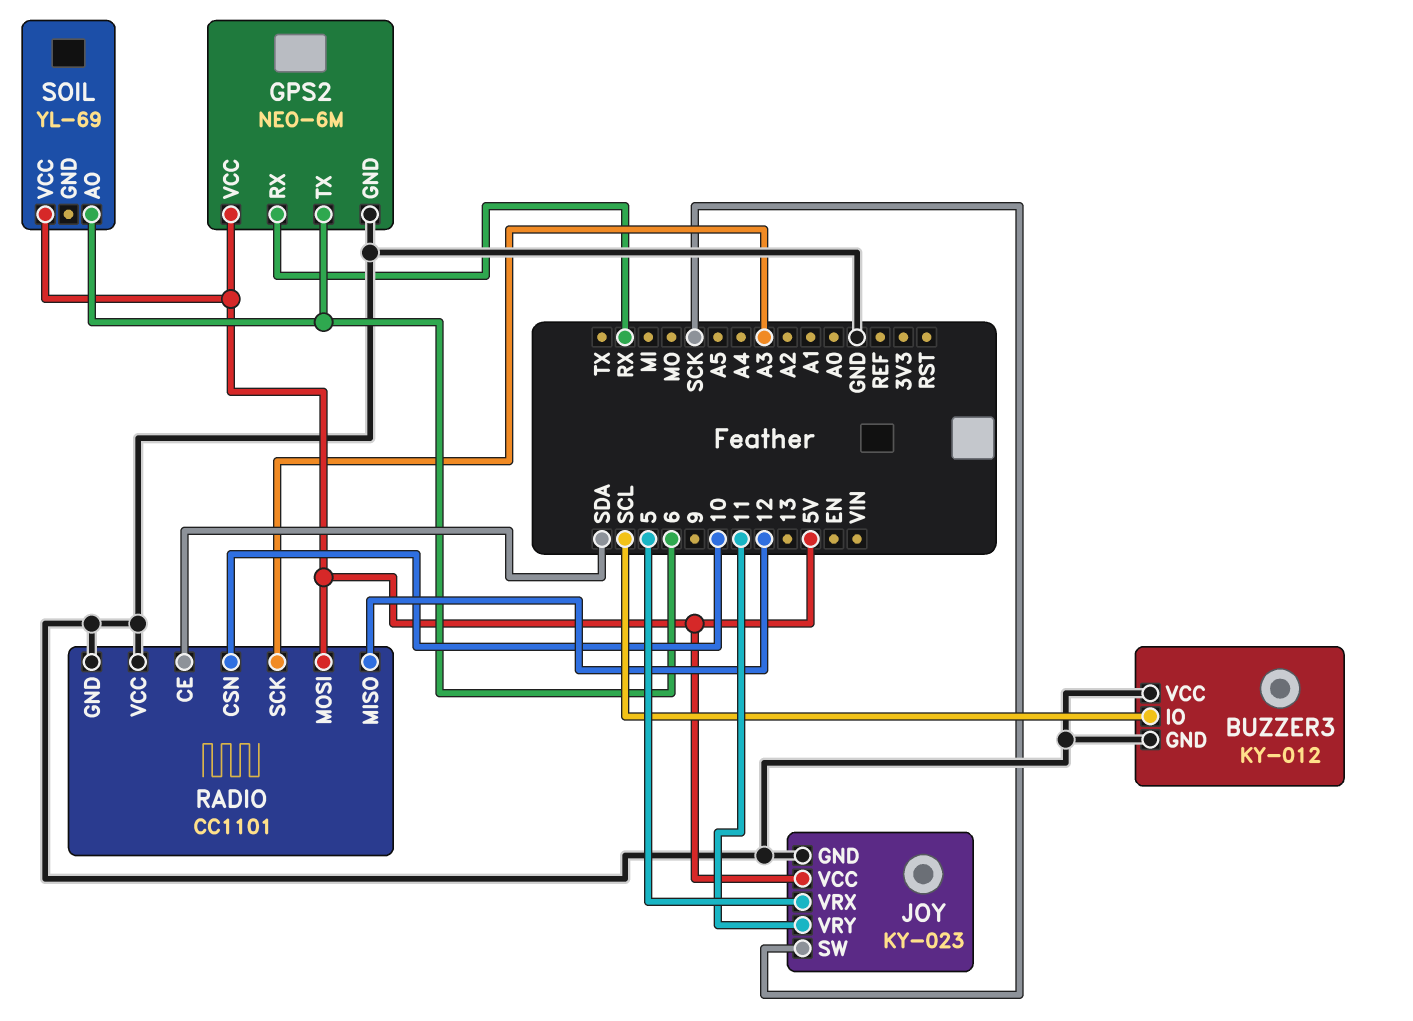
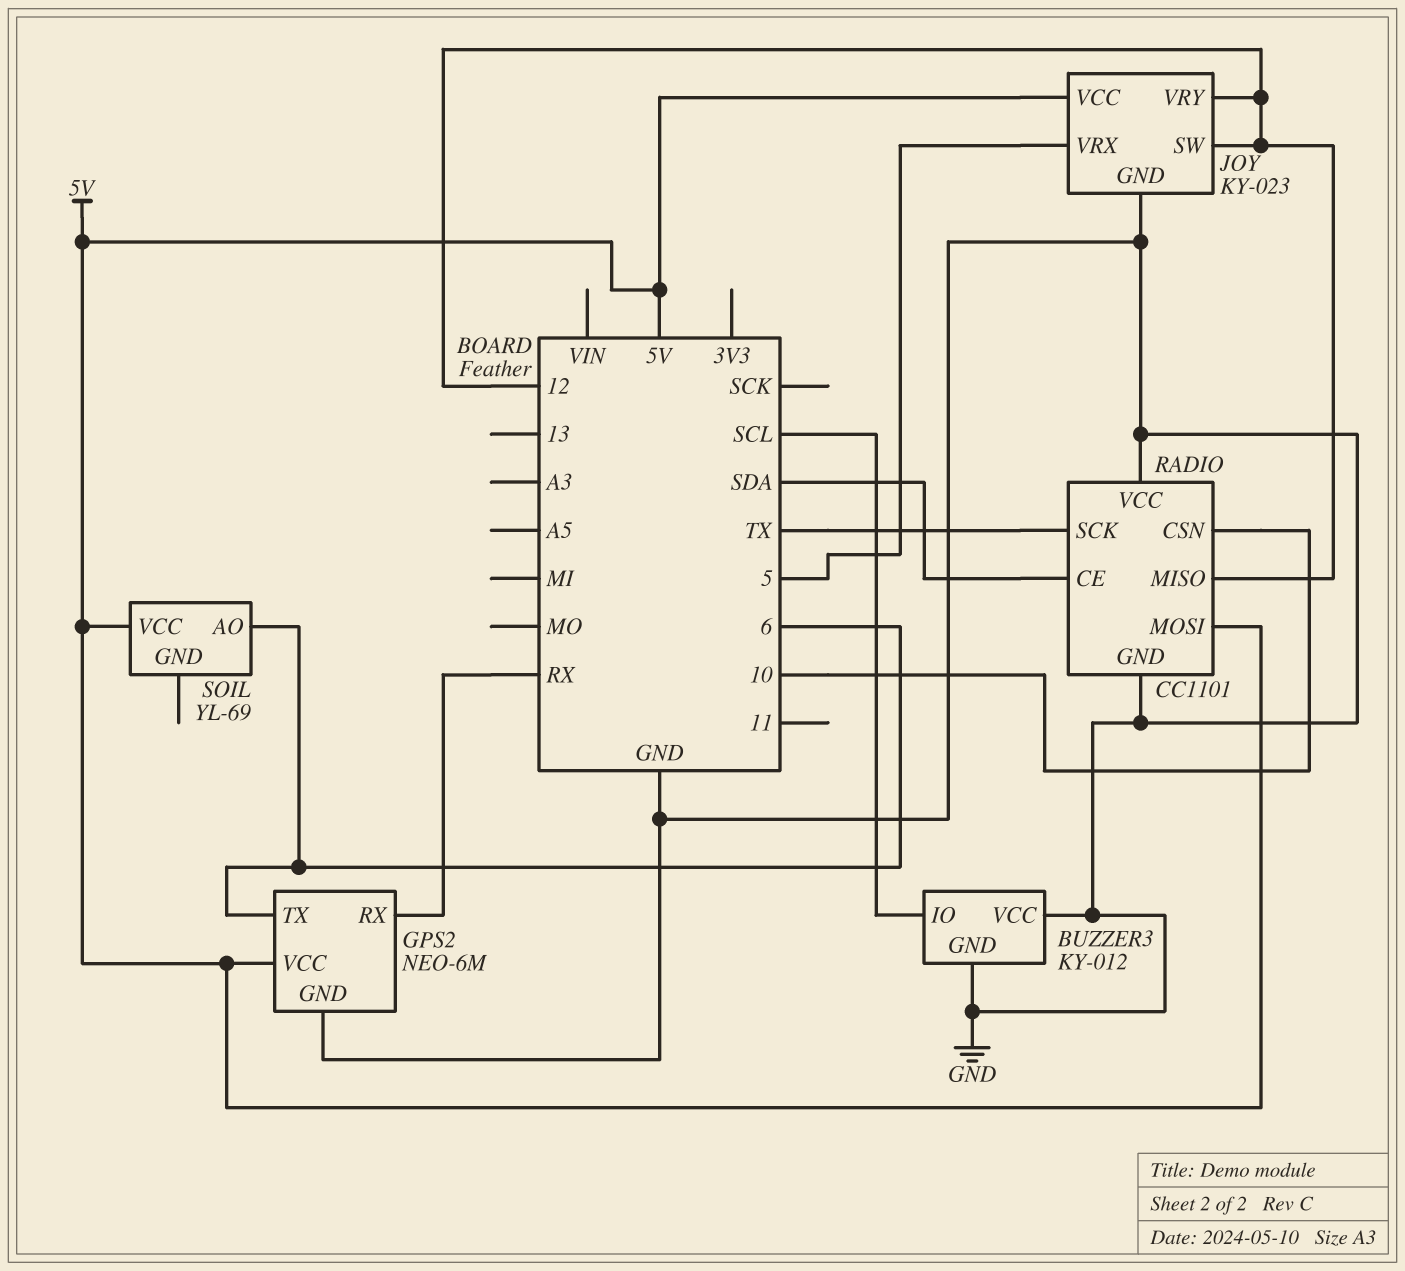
JOY pin SW: SCK -> 12
JOY pin VRY: 11 -> 12
RADIO pin SCK: A3 -> TX

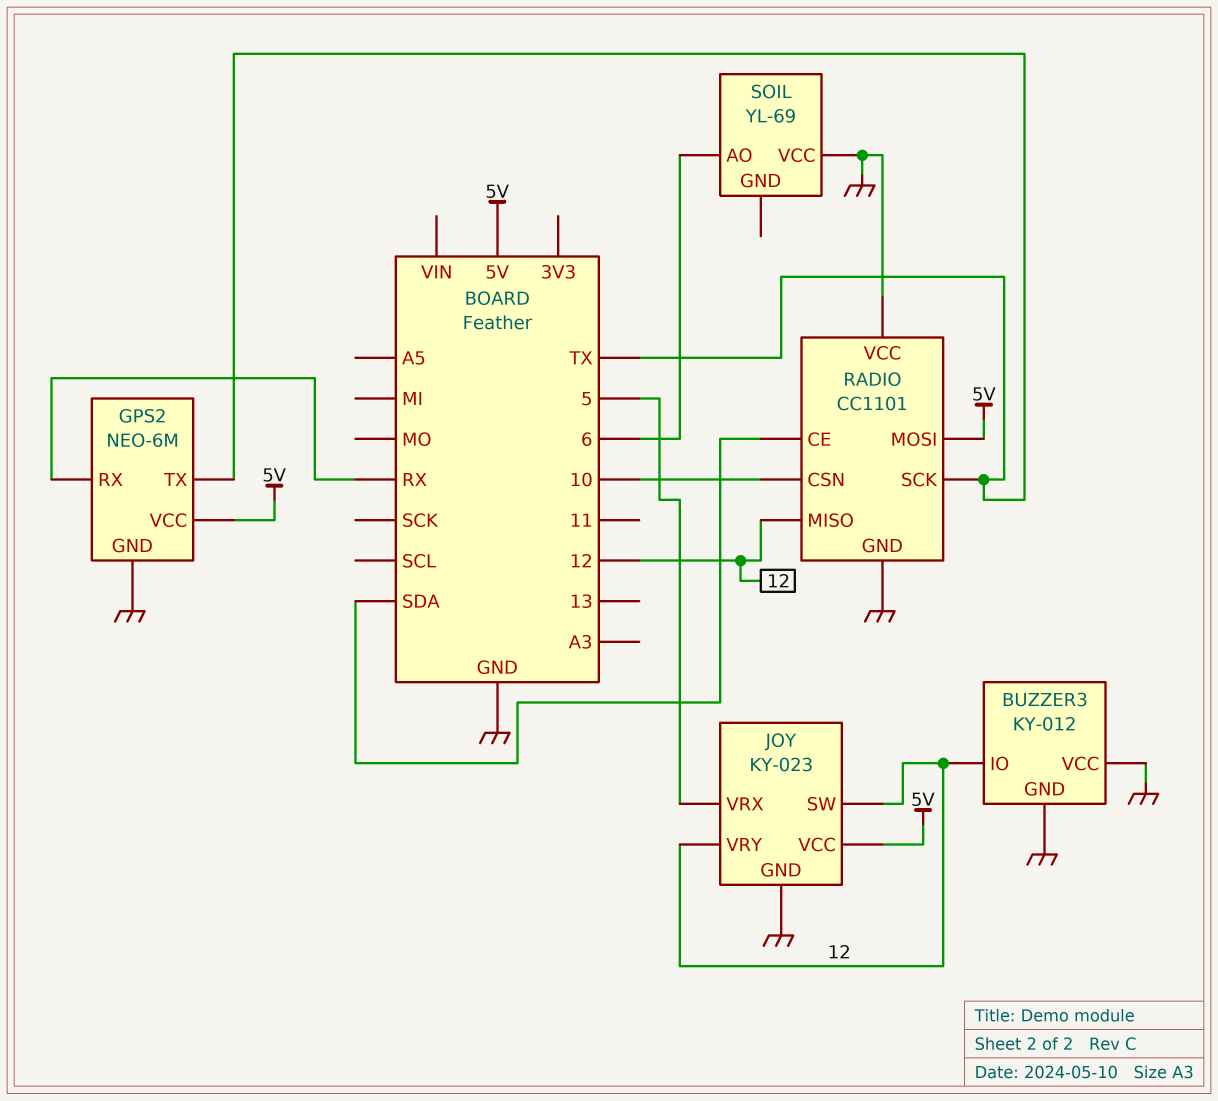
BUZZER3 pin IO: SCL -> 12
GPS2 pin TX: 6 -> TX
SOIL pin VCC: 5V -> GND

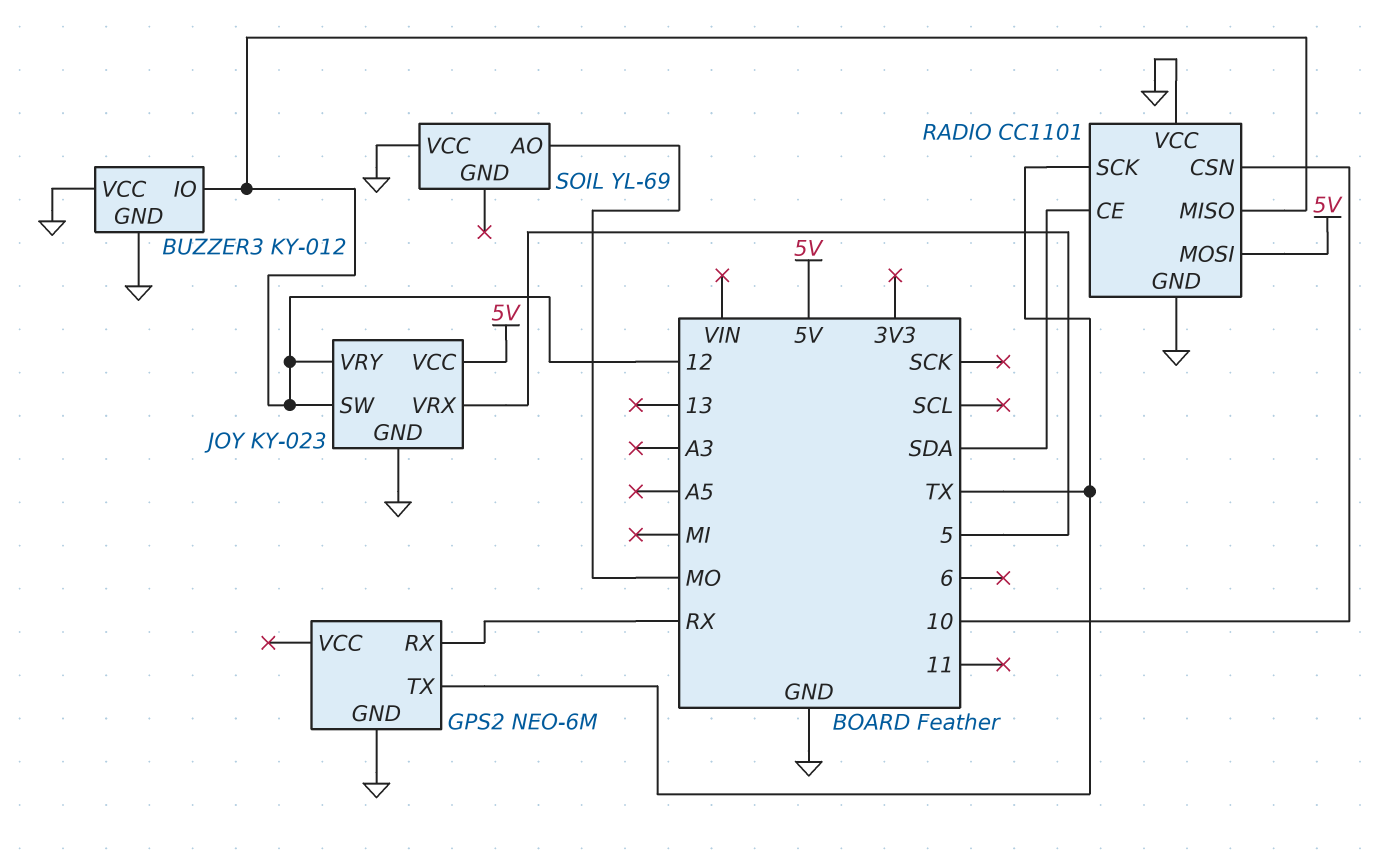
GPS2 pin VCC: 5V -> none
SOIL pin AO: 6 -> MO

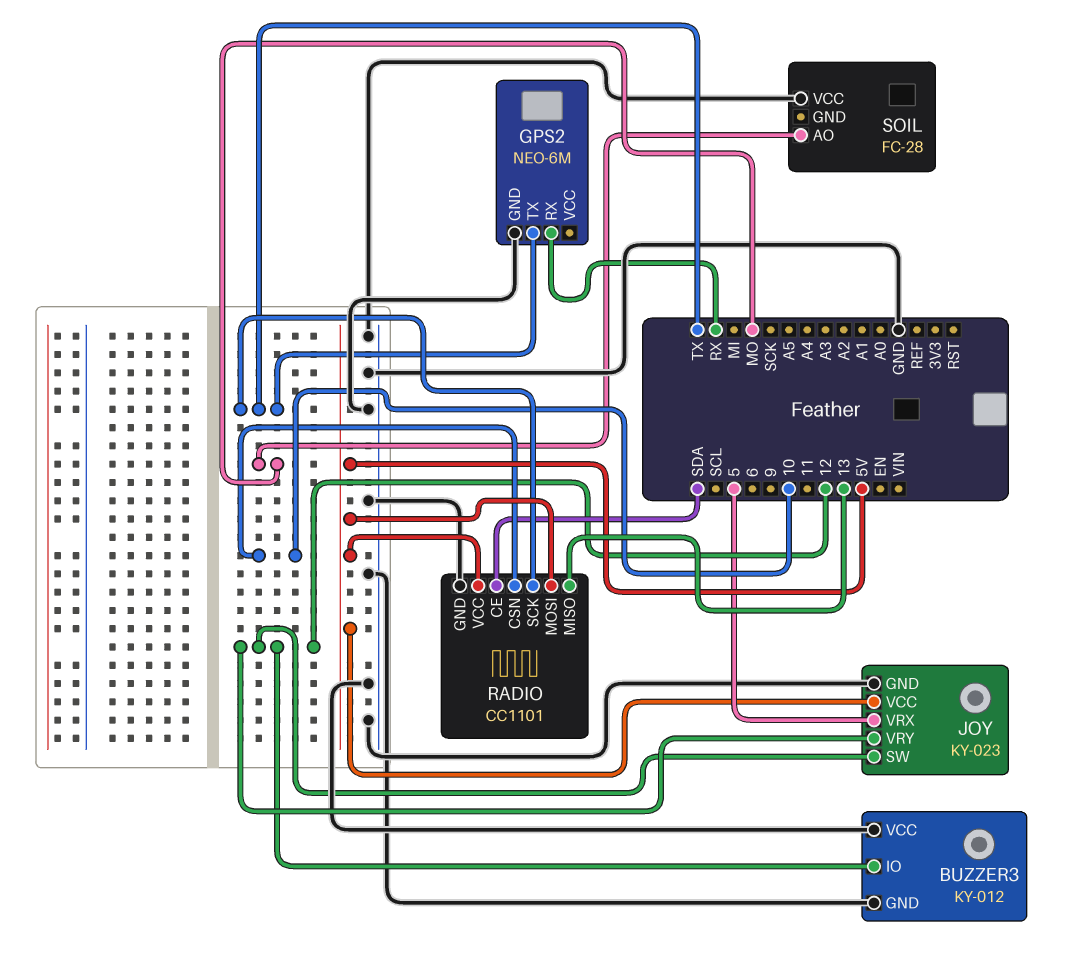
RADIO pin MISO: 12 -> 13
RADIO pin VCC: GND -> 5V
SOIL: YL-69 -> FC-28

